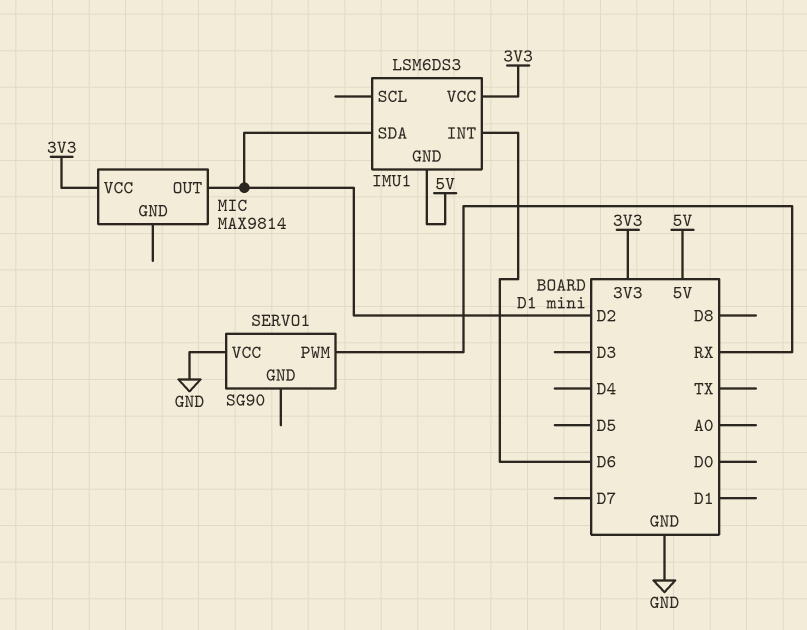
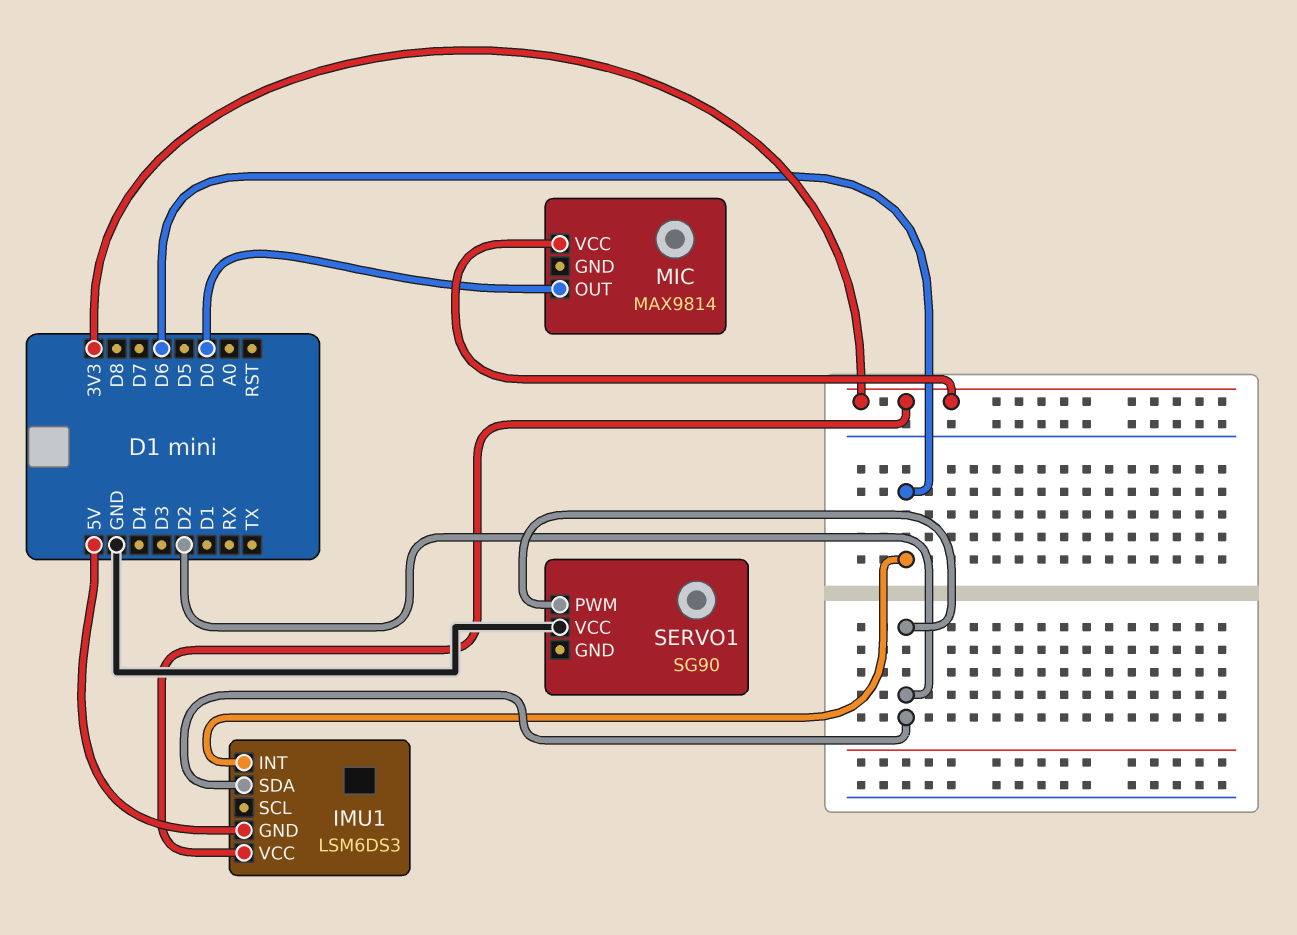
MIC pin OUT: D2 -> D0
SERVO1 pin PWM: RX -> D2

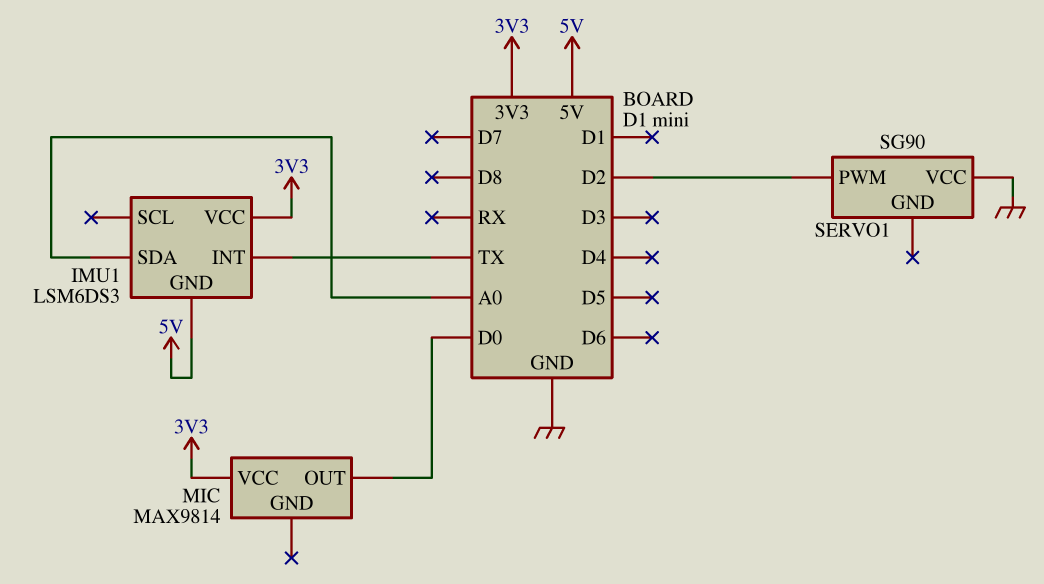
IMU1 pin INT: D6 -> TX
IMU1 pin SDA: D2 -> A0

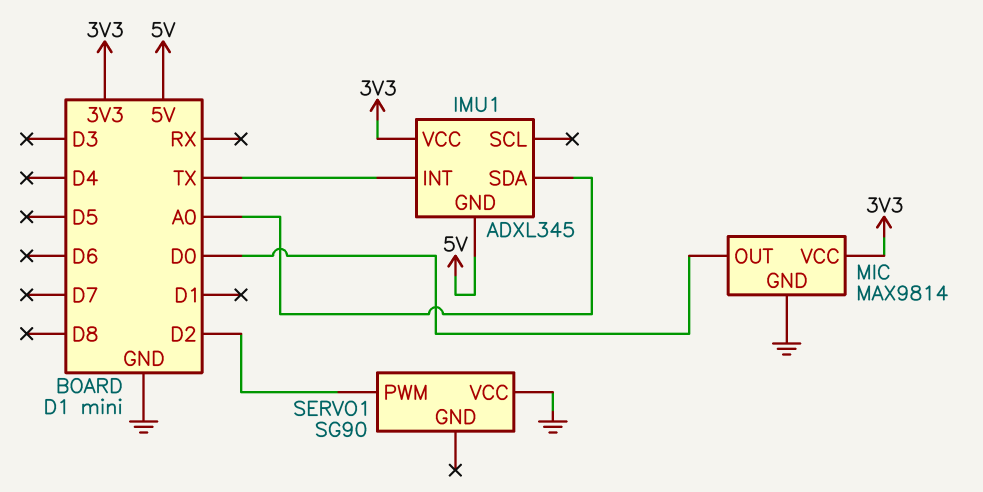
IMU1: LSM6DS3 -> ADXL345
MIC pin GND: none -> GND

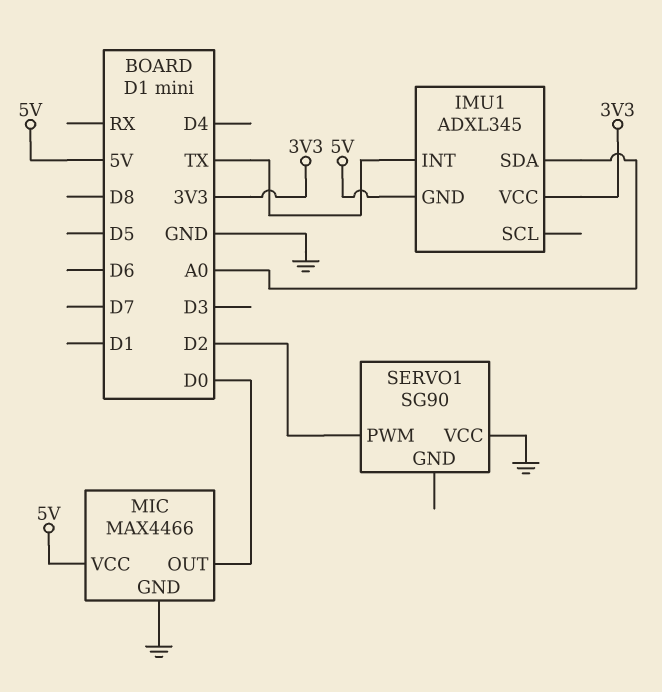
MIC: MAX9814 -> MAX4466
MIC pin VCC: 3V3 -> 5V

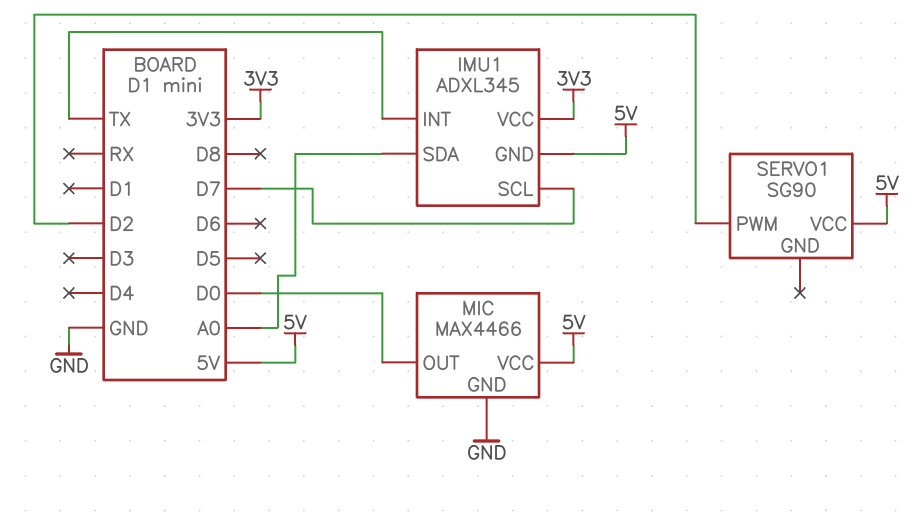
IMU1 pin SCL: none -> D7
SERVO1 pin VCC: GND -> 5V

